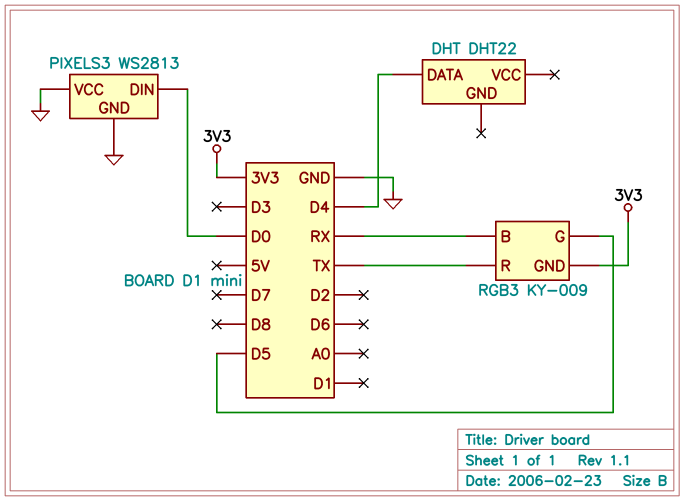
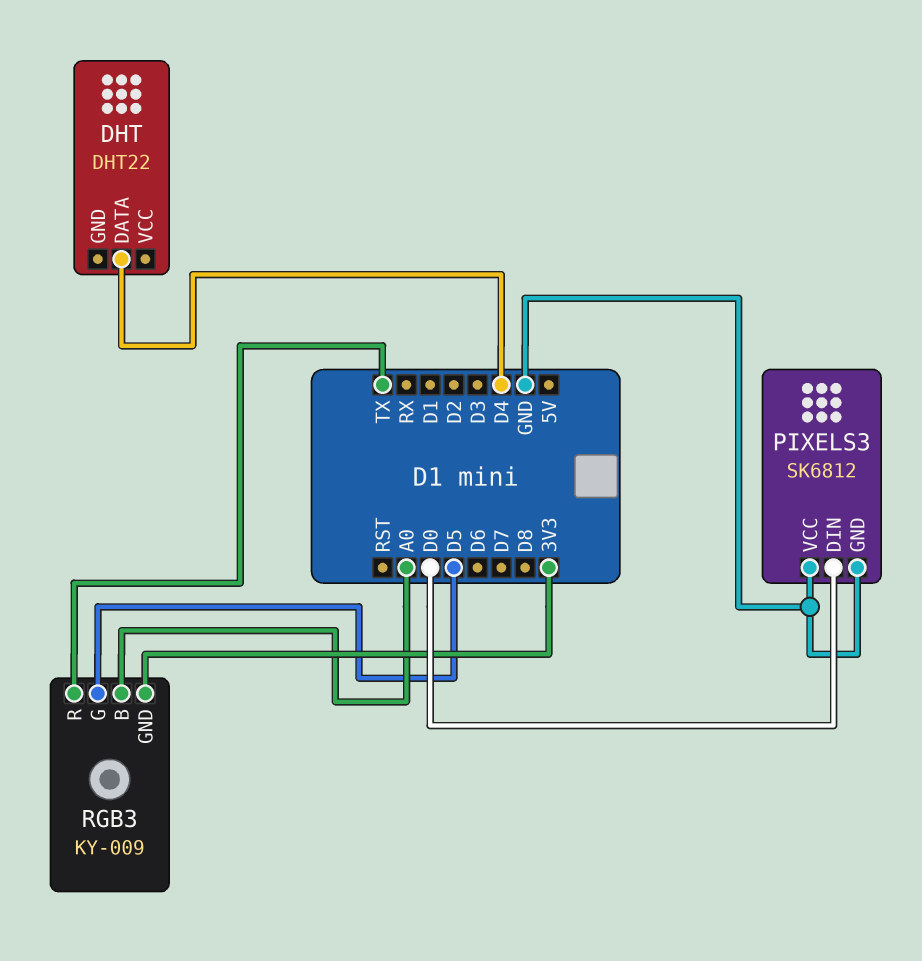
PIXELS3: WS2813 -> SK6812
RGB3 pin B: RX -> A0

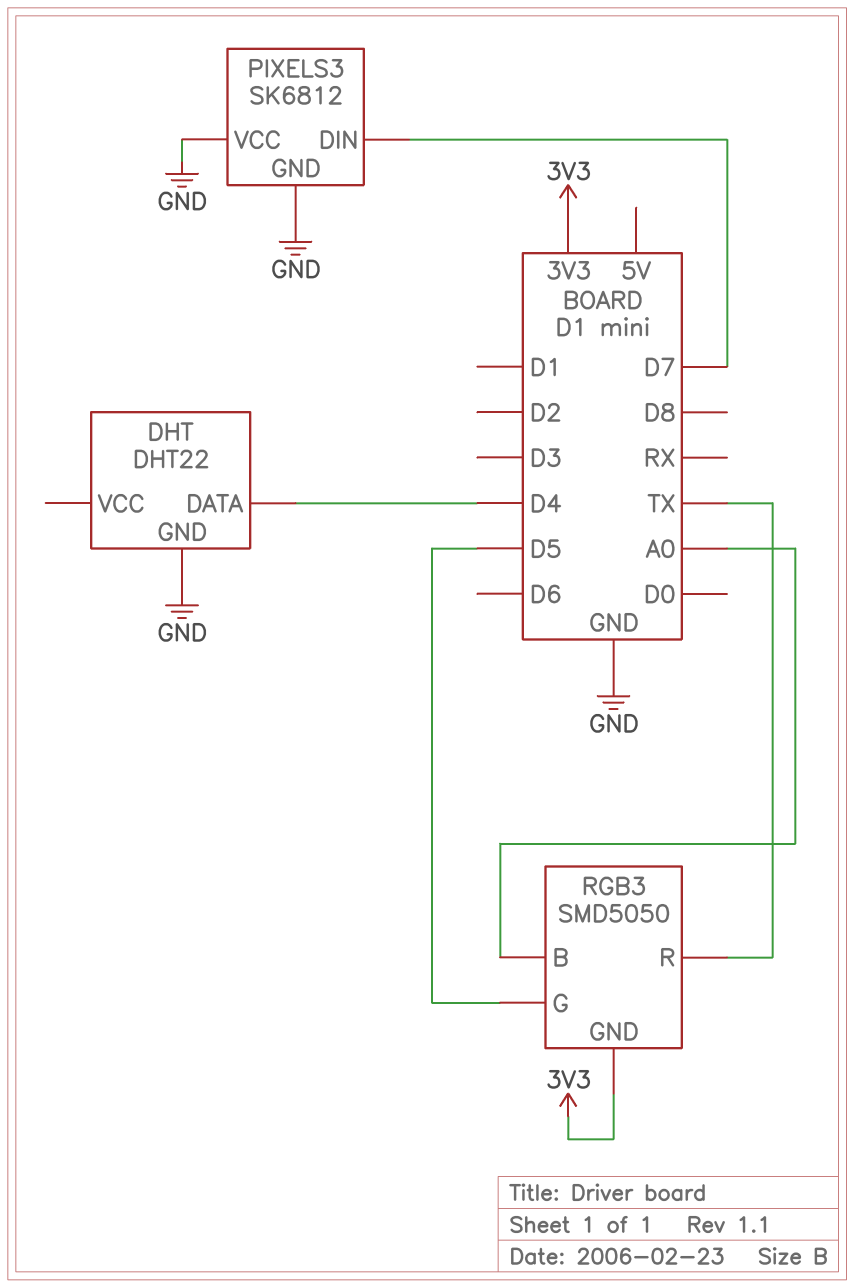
DHT pin GND: none -> GND
PIXELS3 pin DIN: D0 -> D7
RGB3: KY-009 -> SMD5050

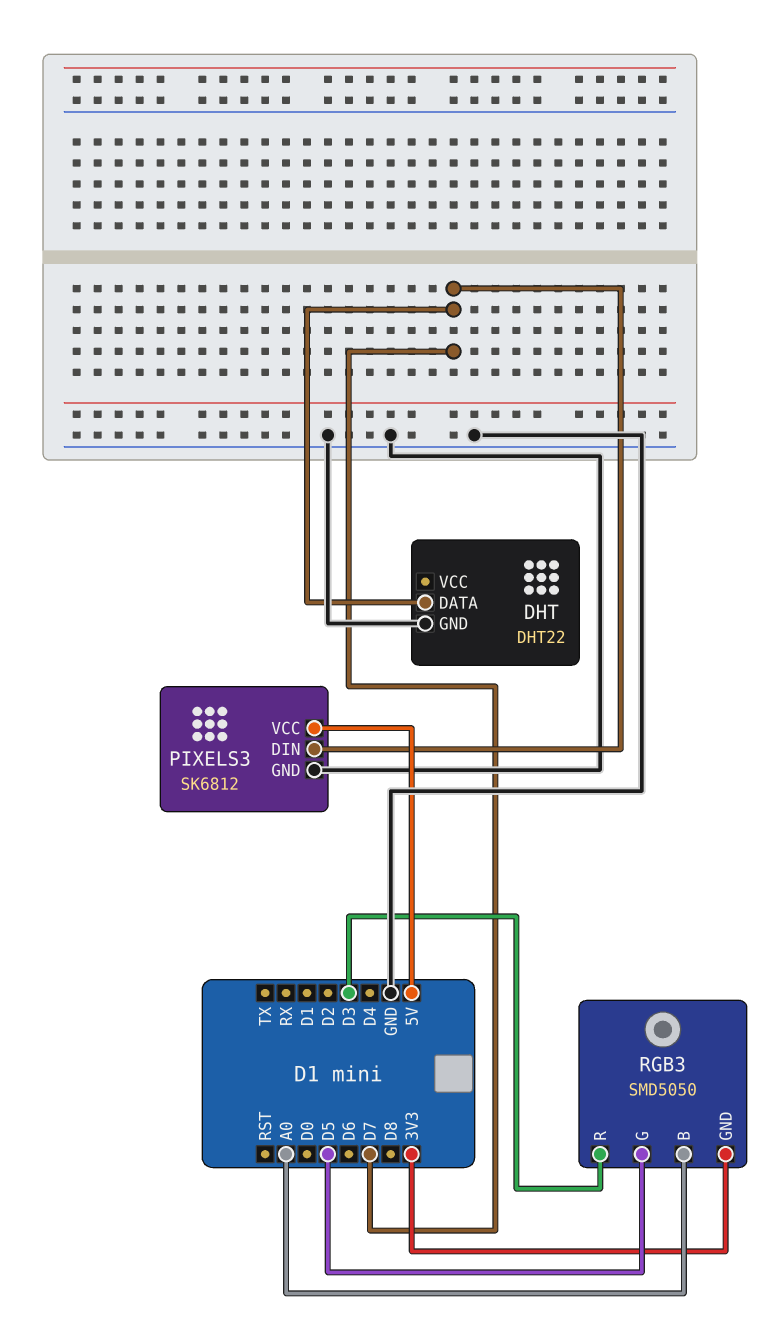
DHT pin DATA: D4 -> D7
PIXELS3 pin VCC: GND -> 5V
RGB3 pin R: TX -> D3

